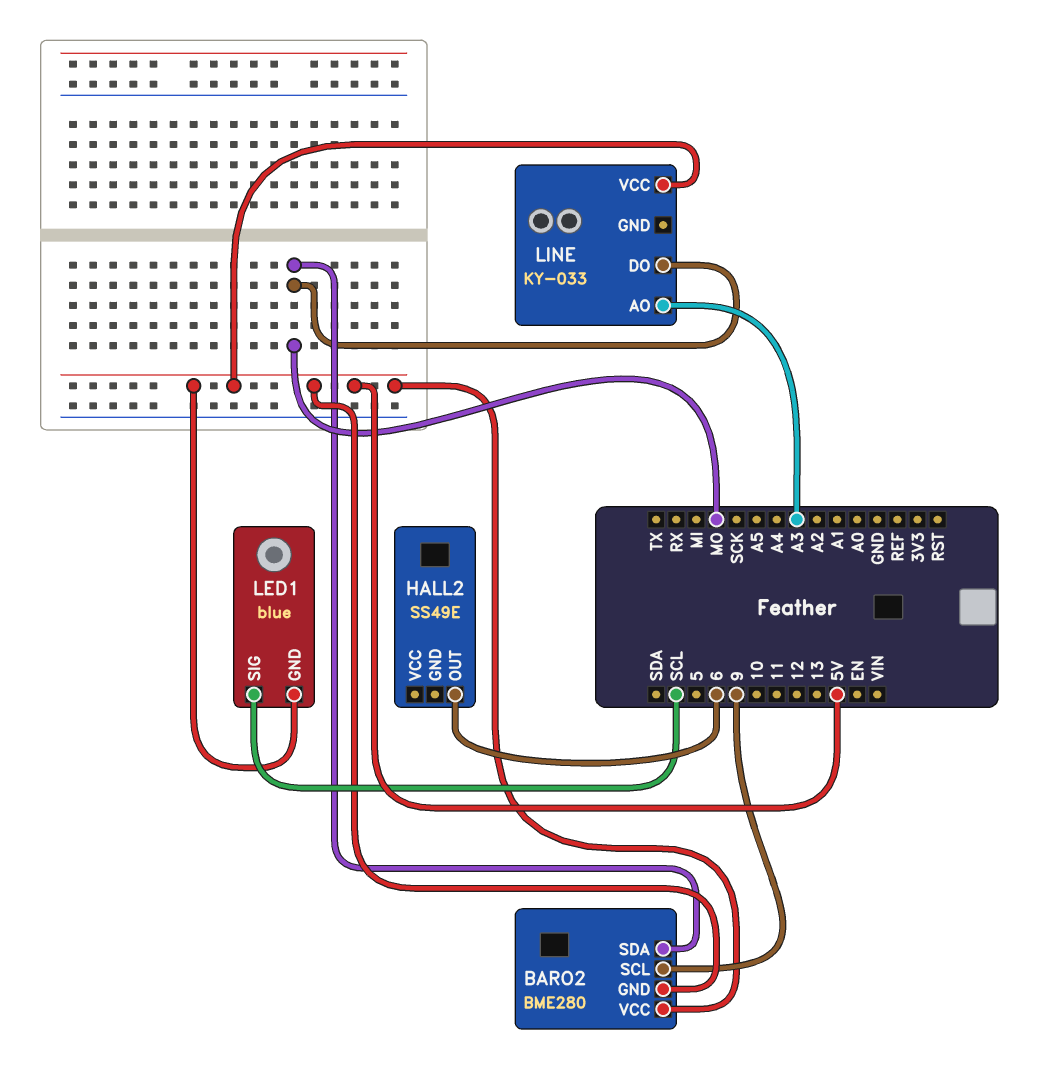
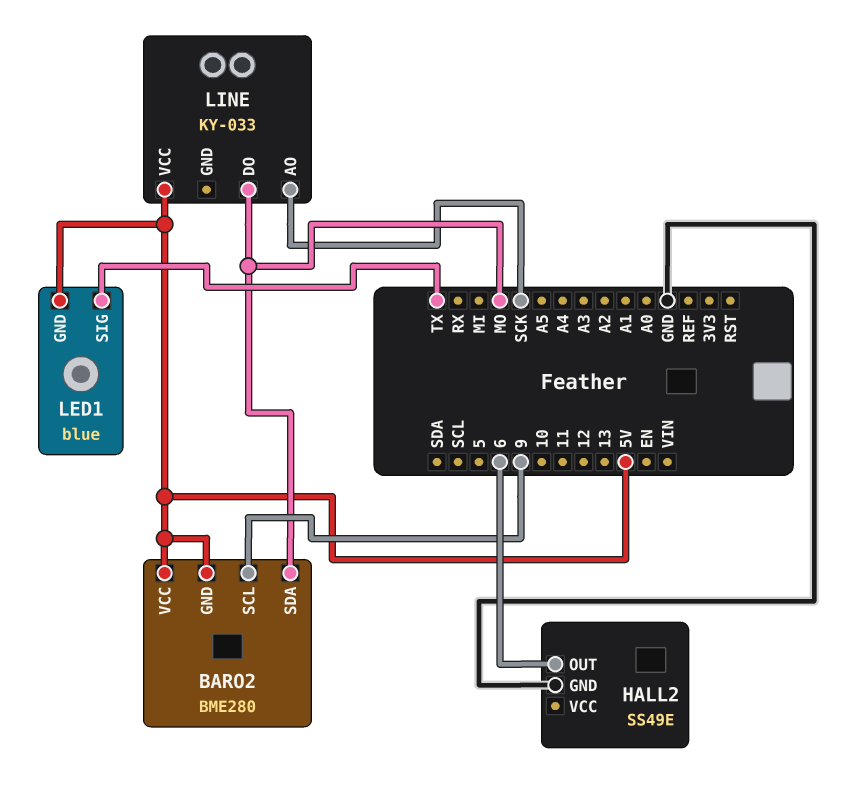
HALL2 pin GND: none -> GND
LED1 pin SIG: SCL -> TX
LINE pin AO: A3 -> SCK

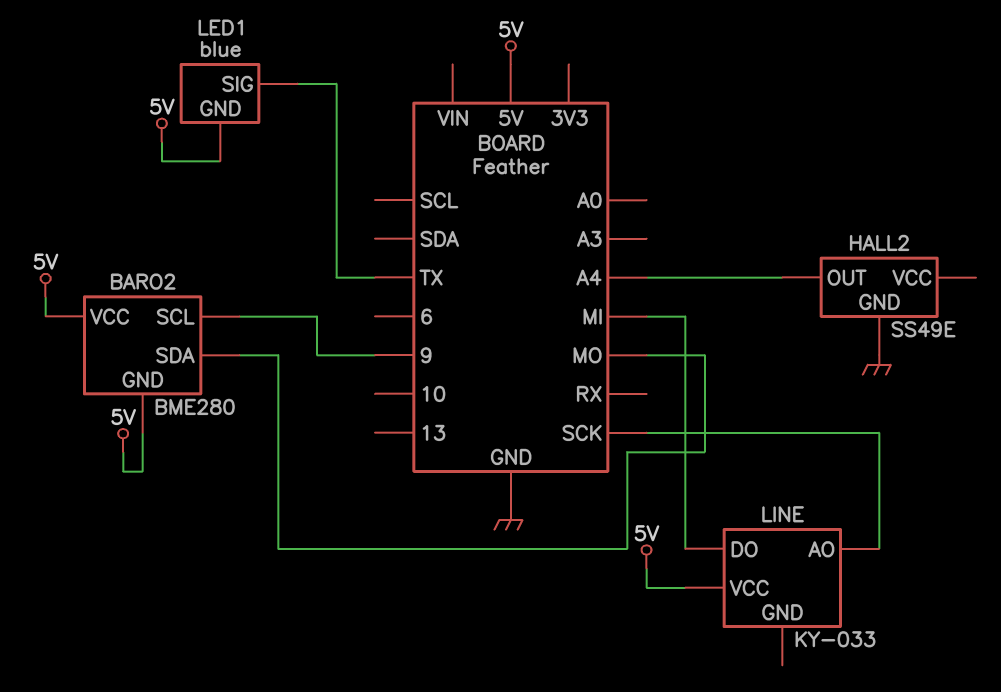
HALL2 pin OUT: 6 -> A4
LINE pin DO: MO -> MI

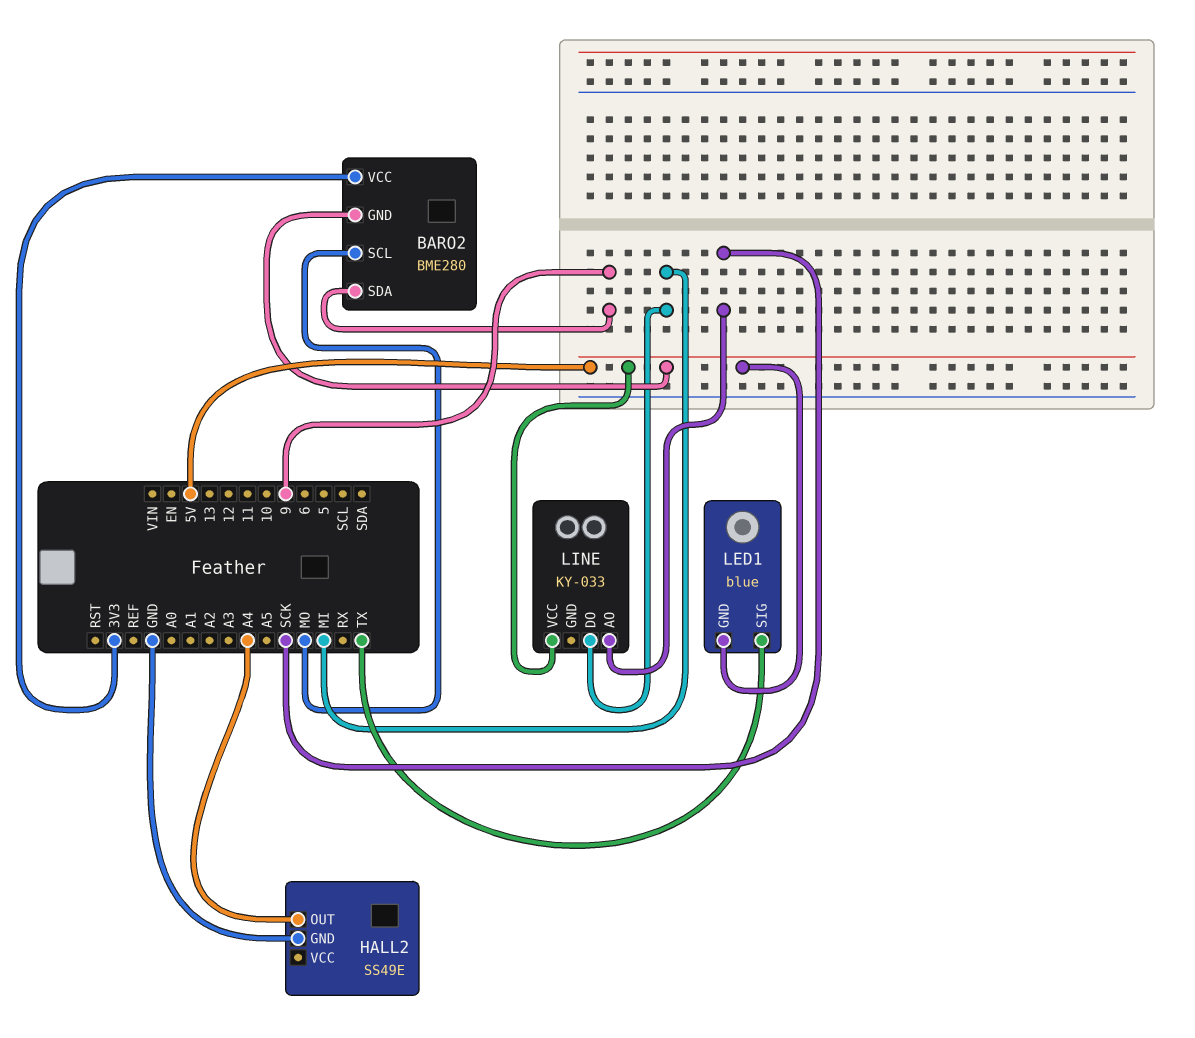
BARO2 pin SCL: 9 -> MO
BARO2 pin SDA: MO -> 9
BARO2 pin VCC: 5V -> 3V3

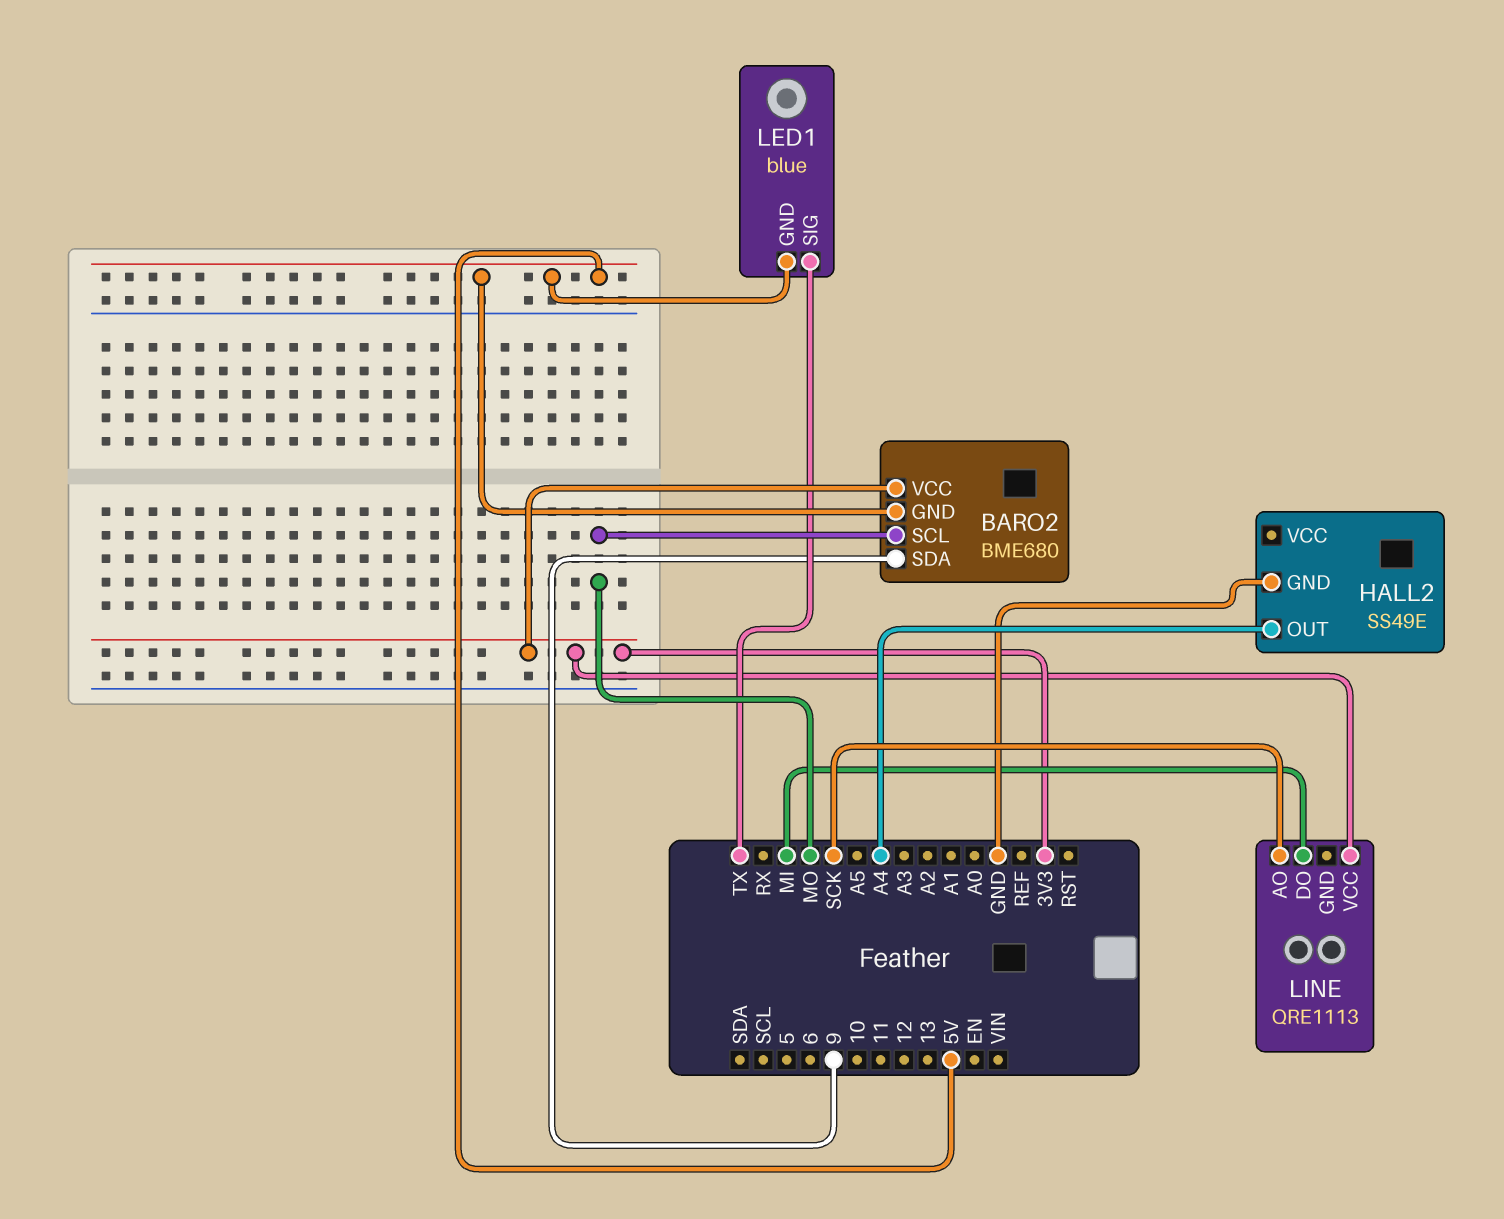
BARO2: BME280 -> BME680
LINE: KY-033 -> QRE1113
LINE pin VCC: 5V -> 3V3

